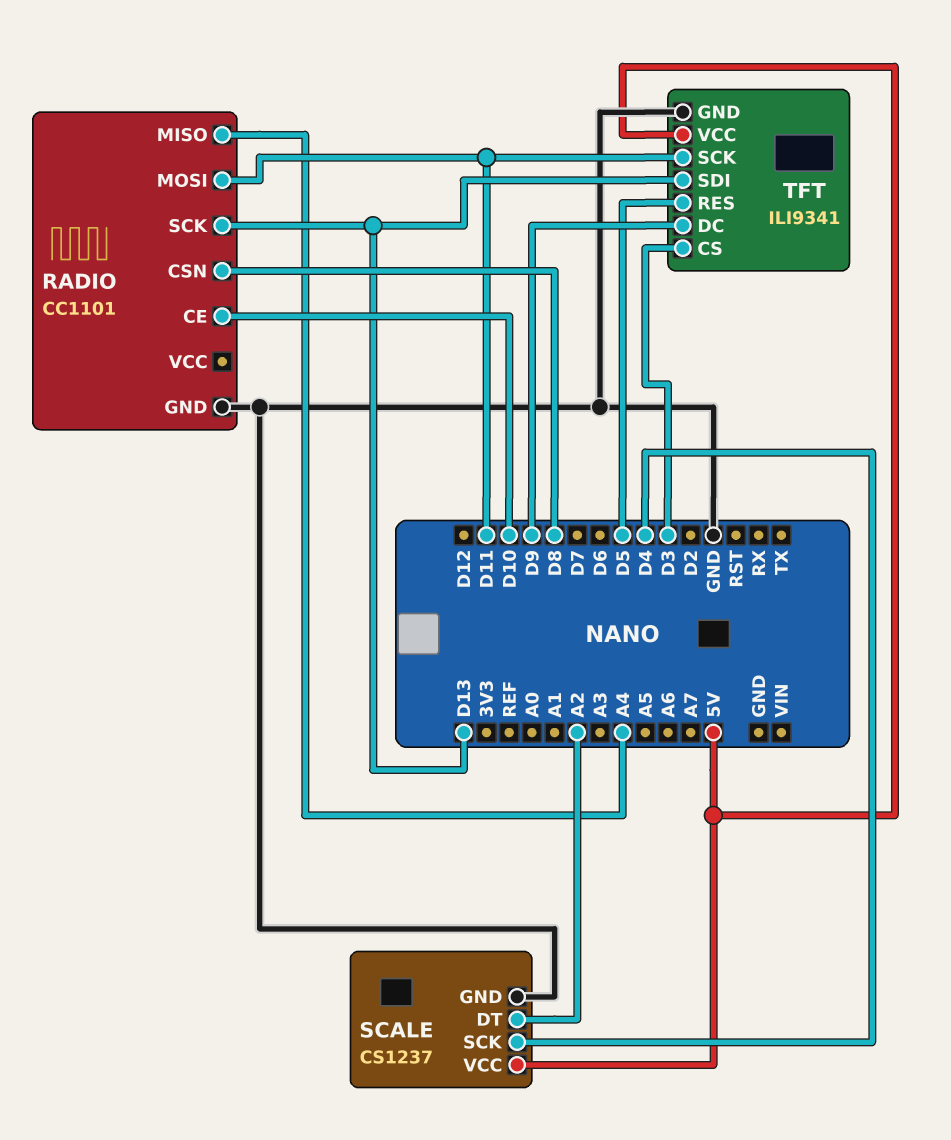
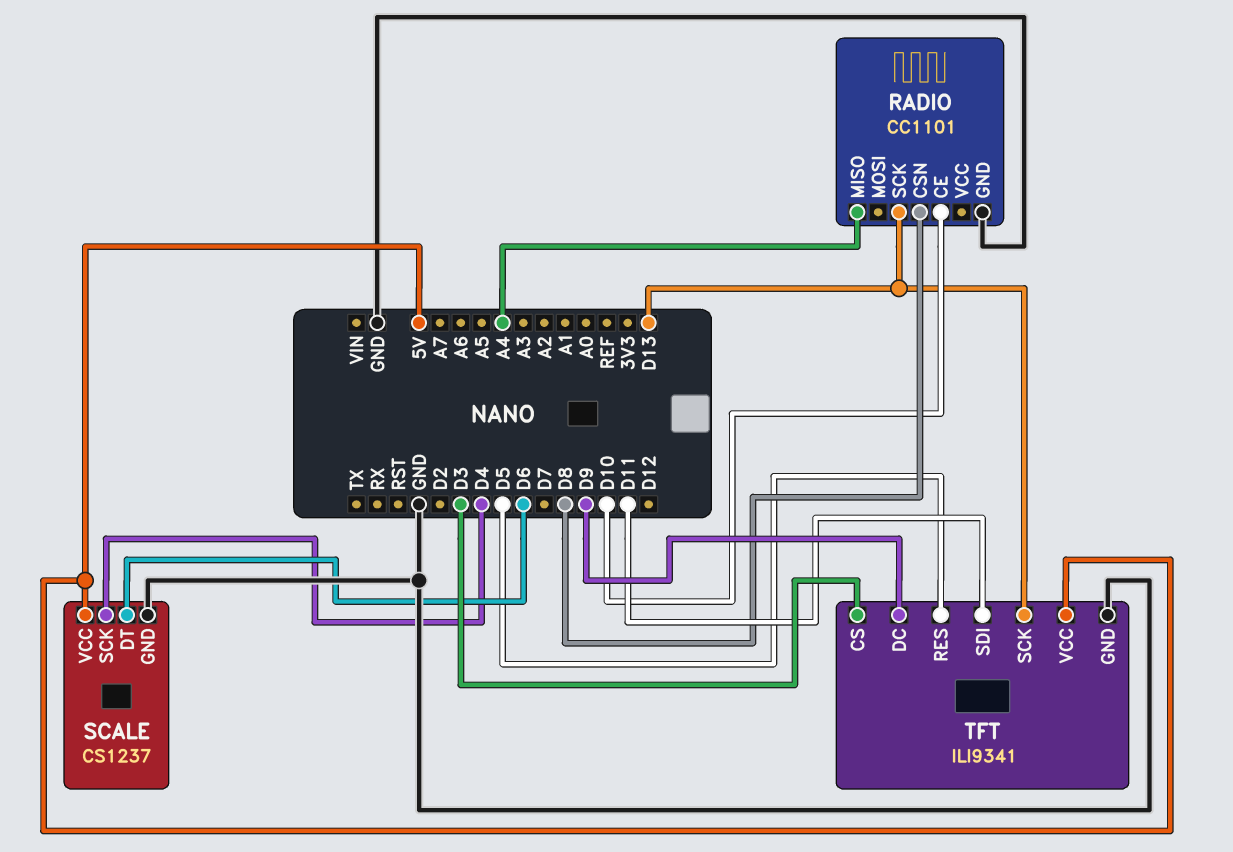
RADIO pin MOSI: D11 -> none
SCALE pin DT: A2 -> D6
TFT pin SCK: D11 -> D13
TFT pin SDI: D13 -> D11

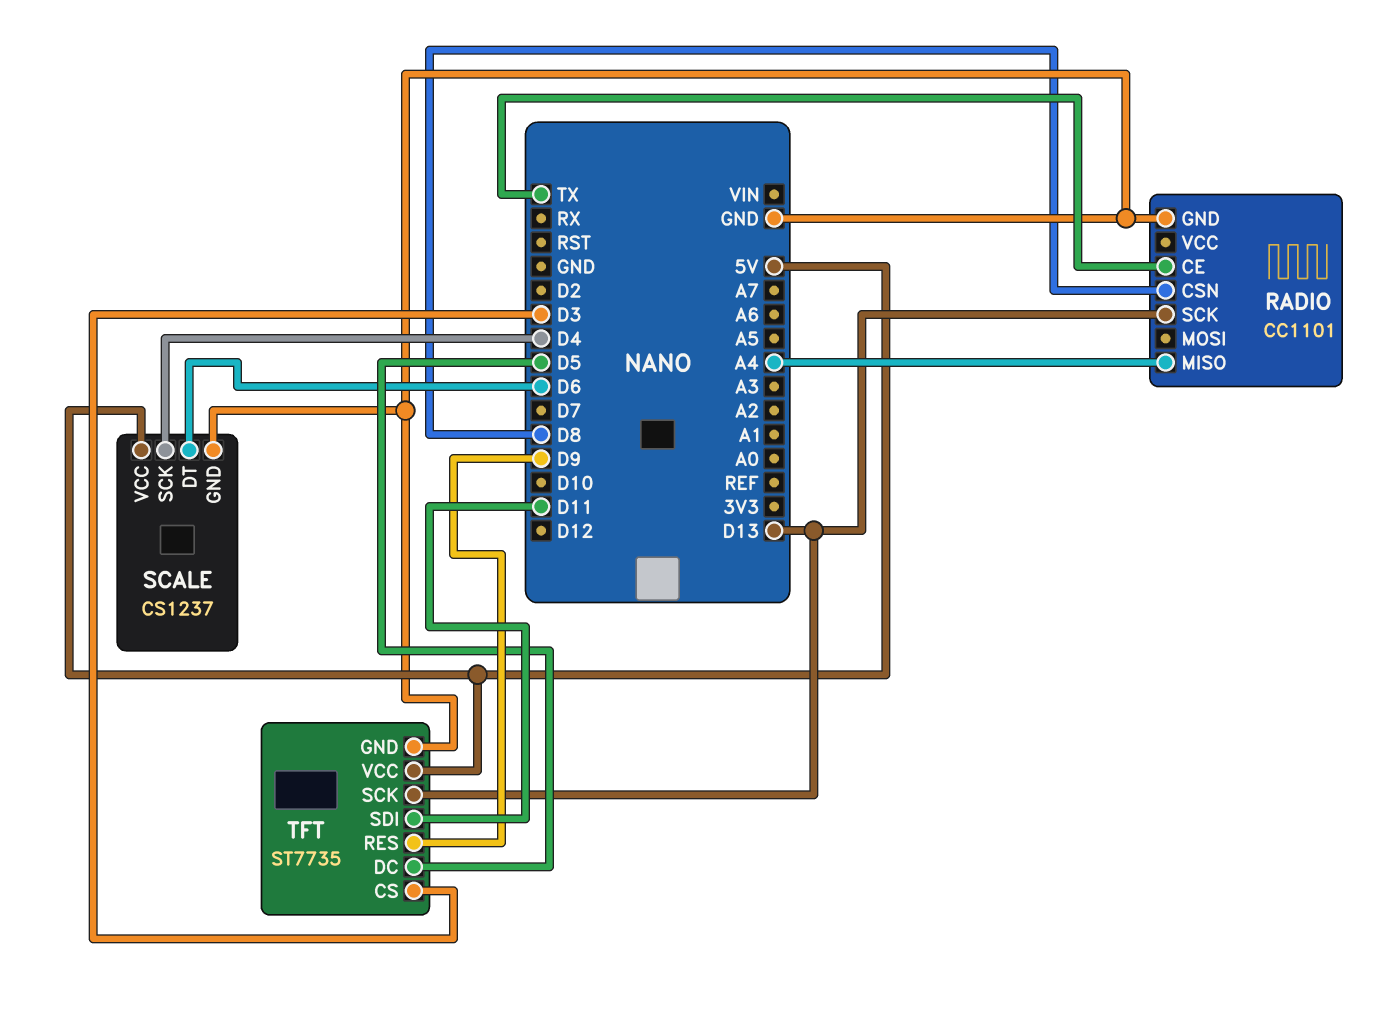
RADIO pin CE: D10 -> TX
TFT: ILI9341 -> ST7735
TFT pin DC: D9 -> D5
TFT pin RES: D5 -> D9

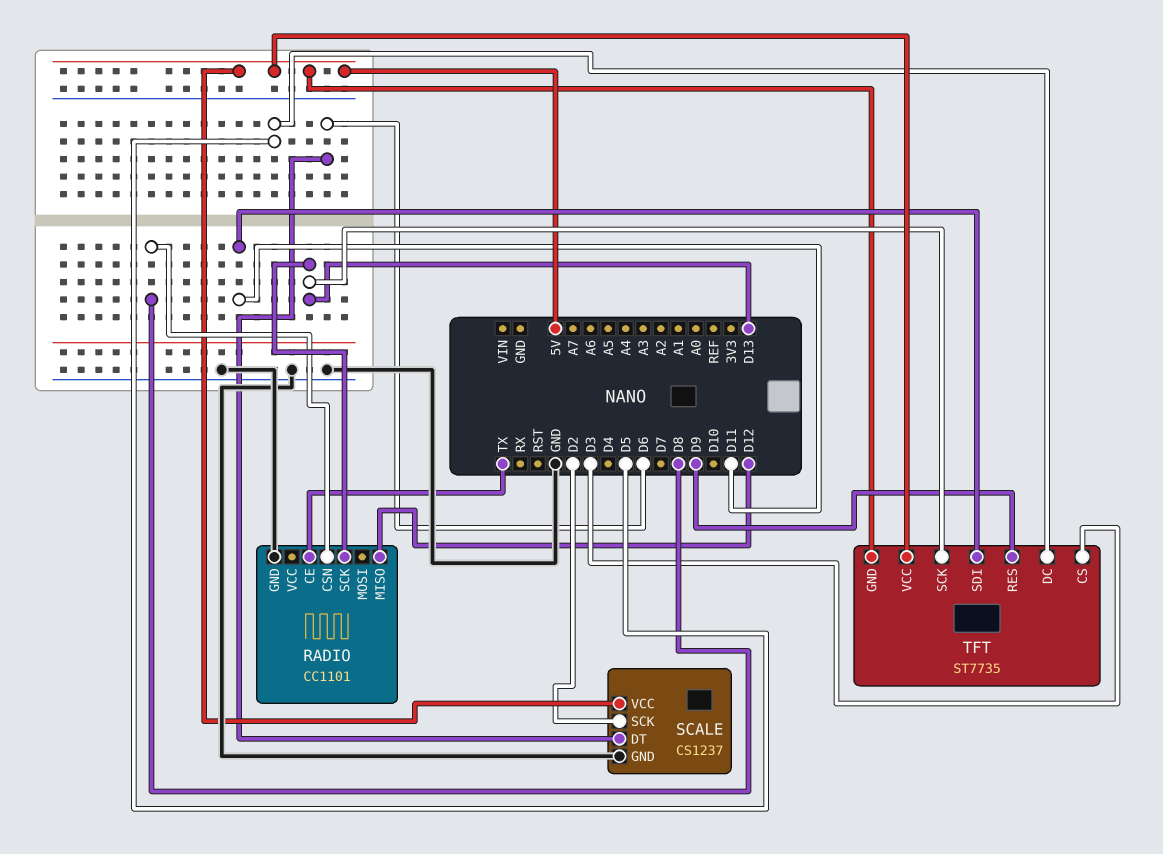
RADIO pin MISO: A4 -> D12
SCALE pin SCK: D4 -> D2
TFT pin GND: GND -> 5V

